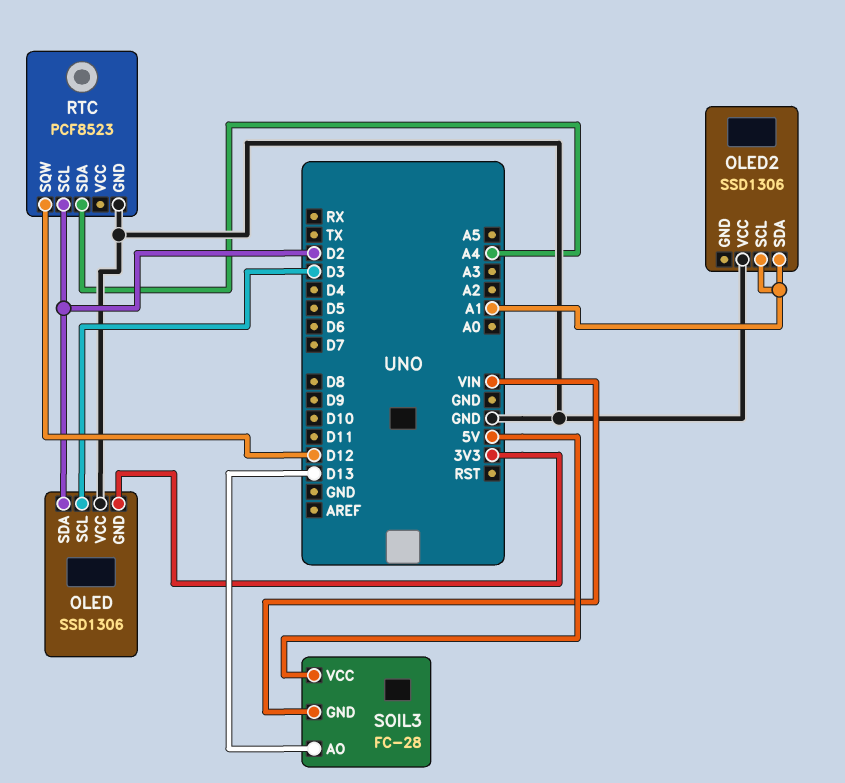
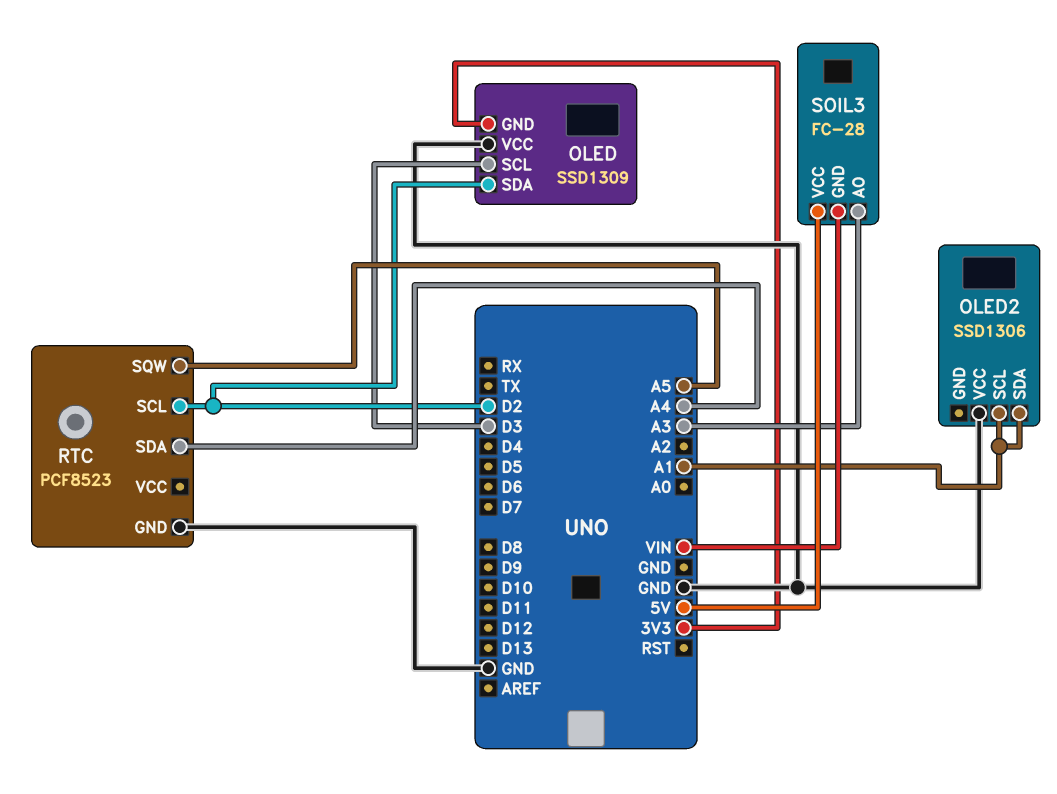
OLED: SSD1306 -> SSD1309
RTC pin SQW: D12 -> A5
SOIL3 pin AO: D13 -> A3

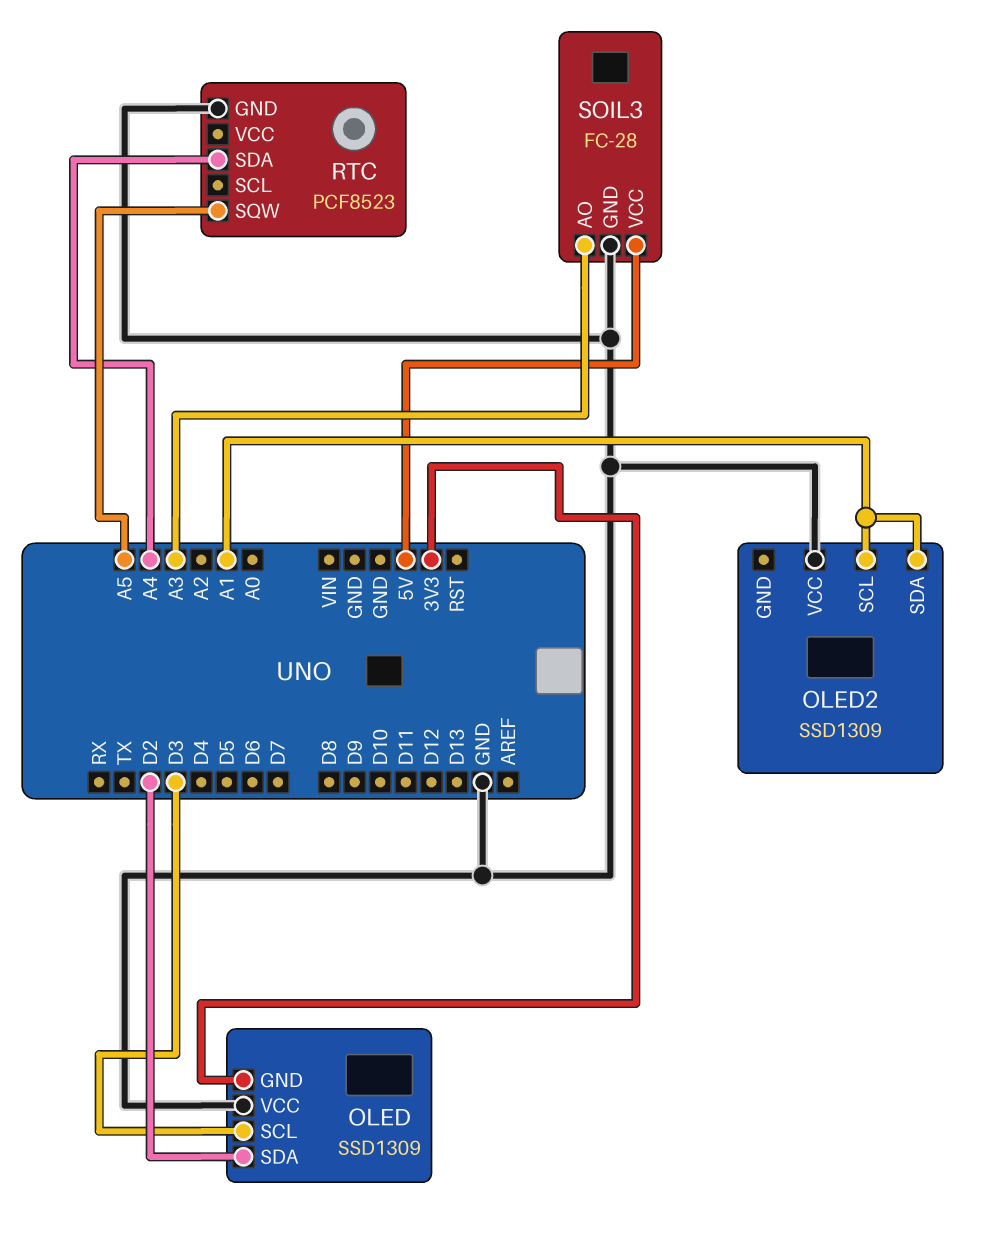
OLED2: SSD1306 -> SSD1309
RTC pin SCL: D2 -> none
SOIL3 pin GND: VIN -> GND

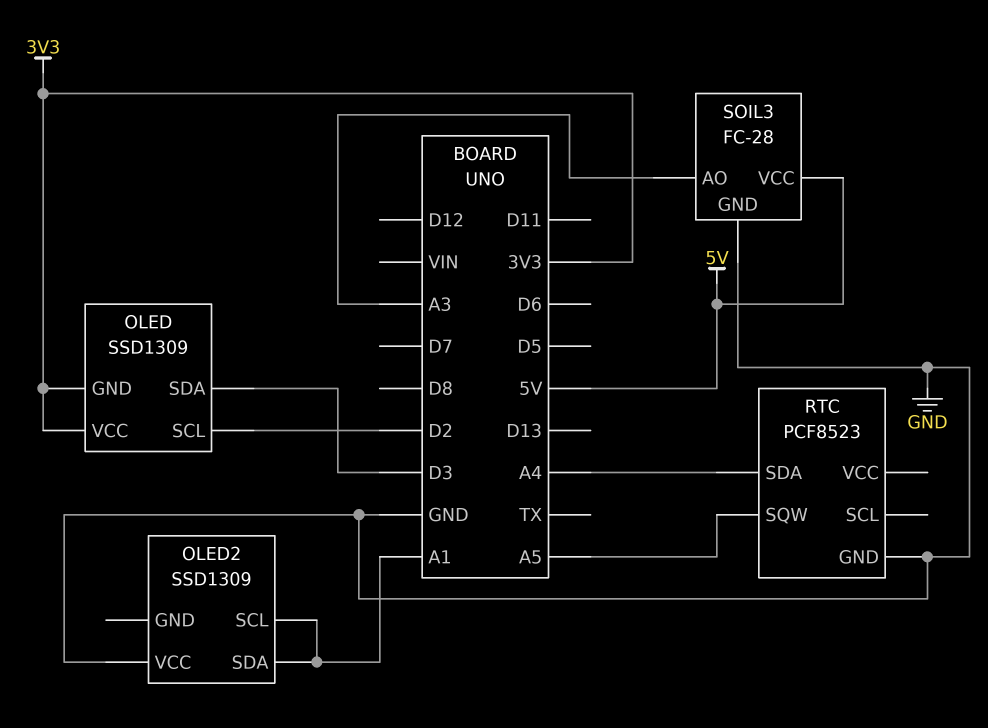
OLED pin SCL: D3 -> D2
OLED pin SDA: D2 -> D3
OLED pin VCC: GND -> 3V3

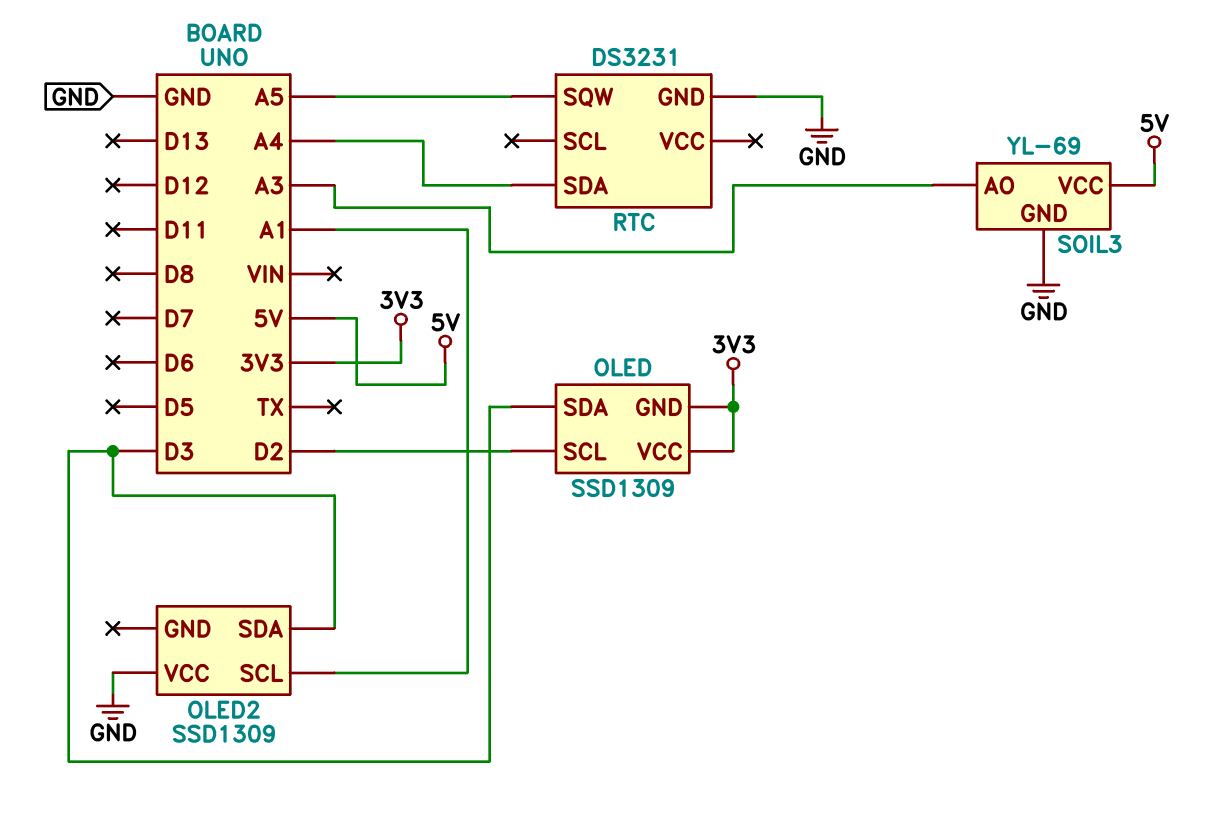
OLED2 pin SDA: A1 -> D3
RTC: PCF8523 -> DS3231
SOIL3: FC-28 -> YL-69

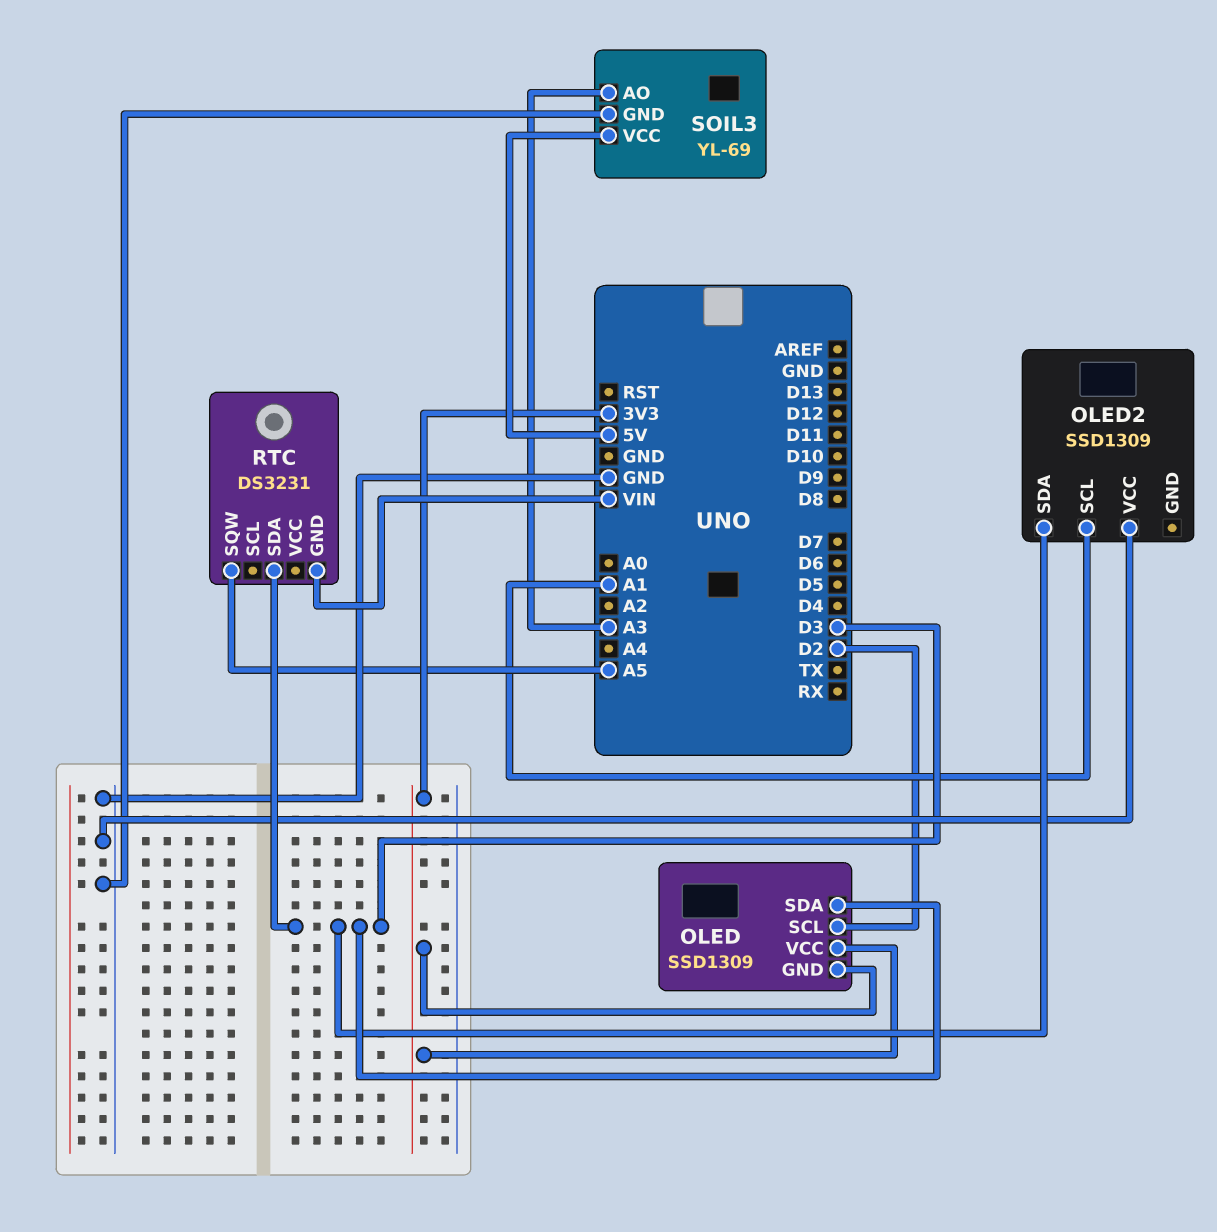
RTC pin GND: GND -> VIN
RTC pin SDA: A4 -> D3

